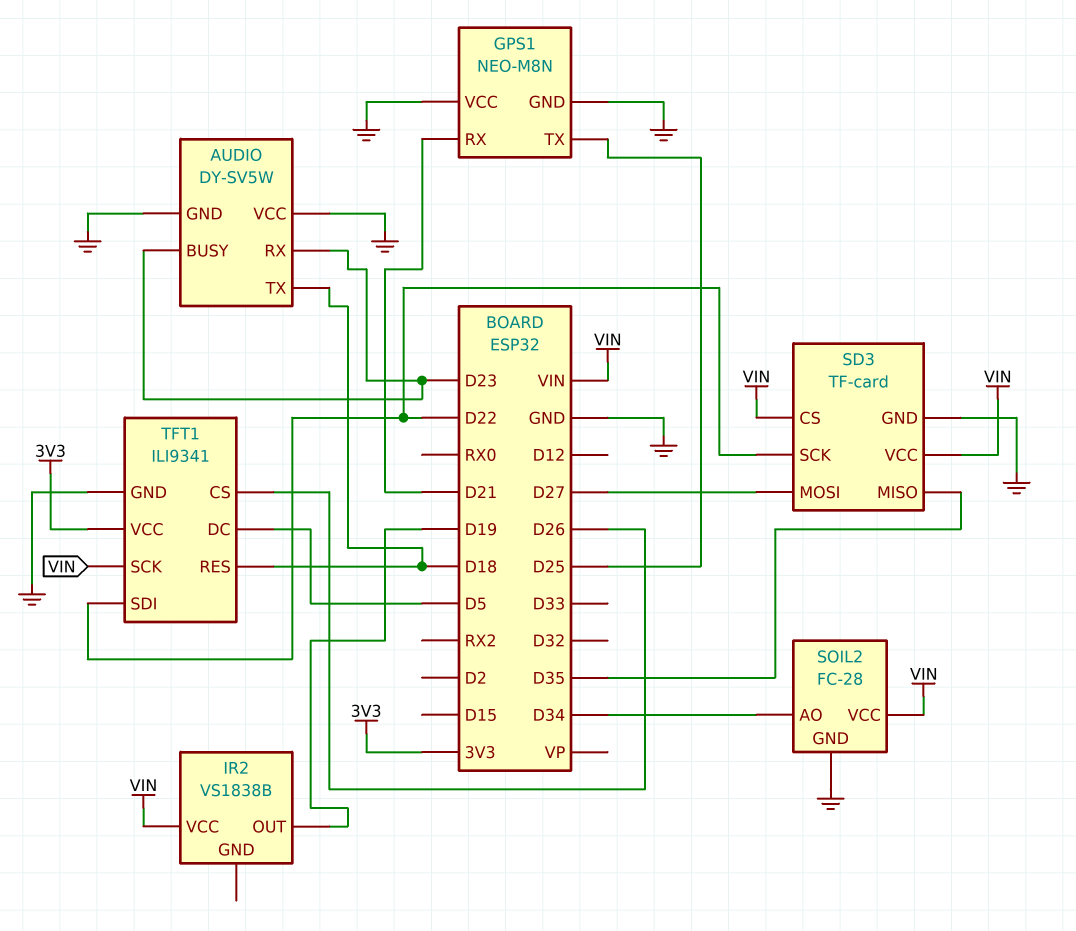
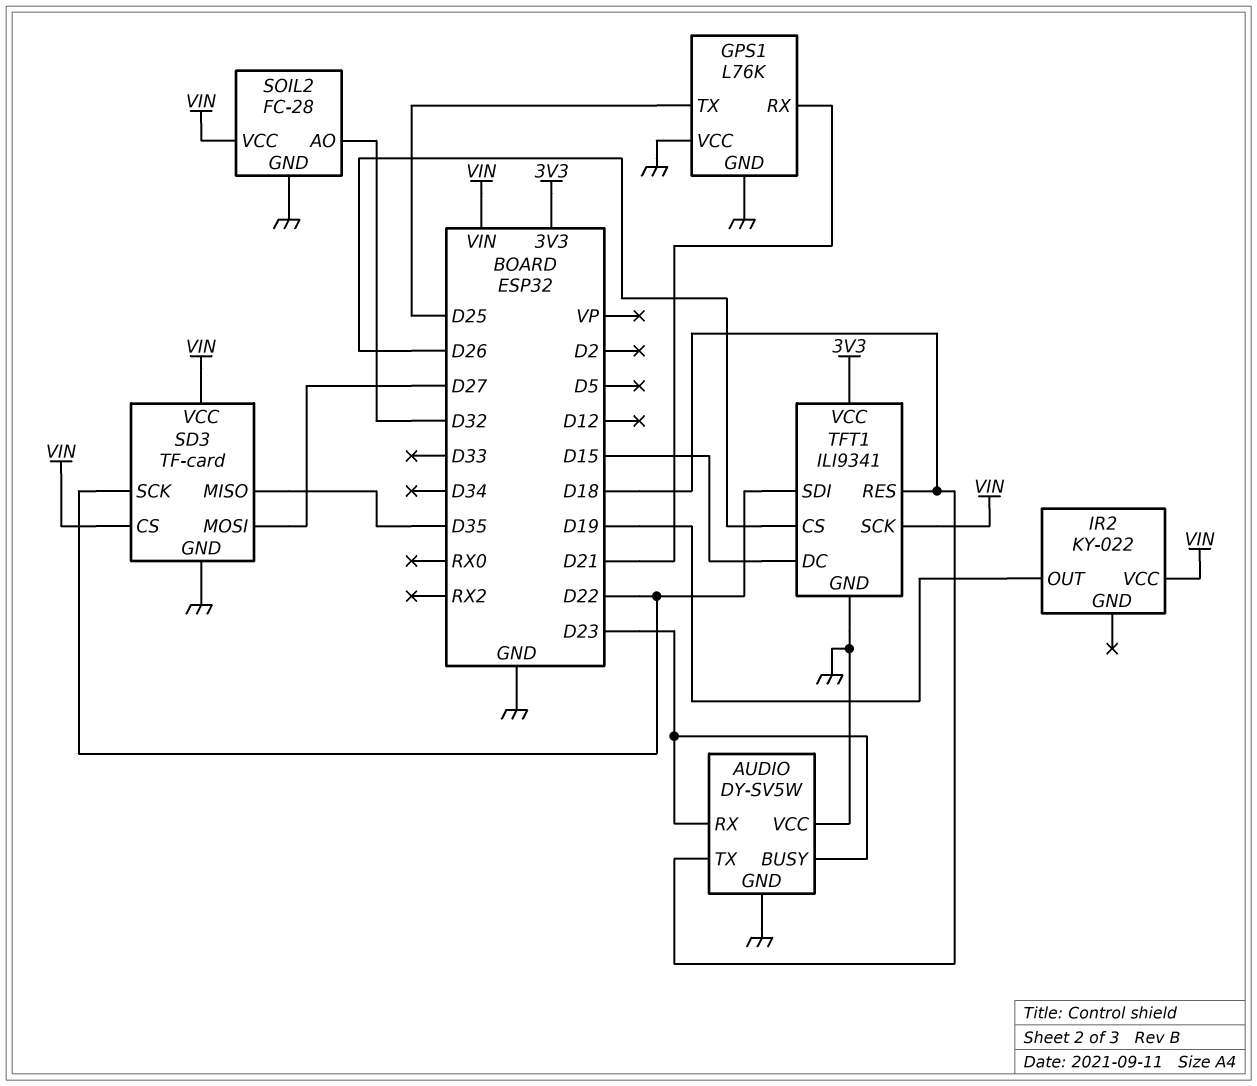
GPS1: NEO-M8N -> L76K
IR2: VS1838B -> KY-022
SOIL2 pin AO: D34 -> D32
TFT1 pin DC: D5 -> D15

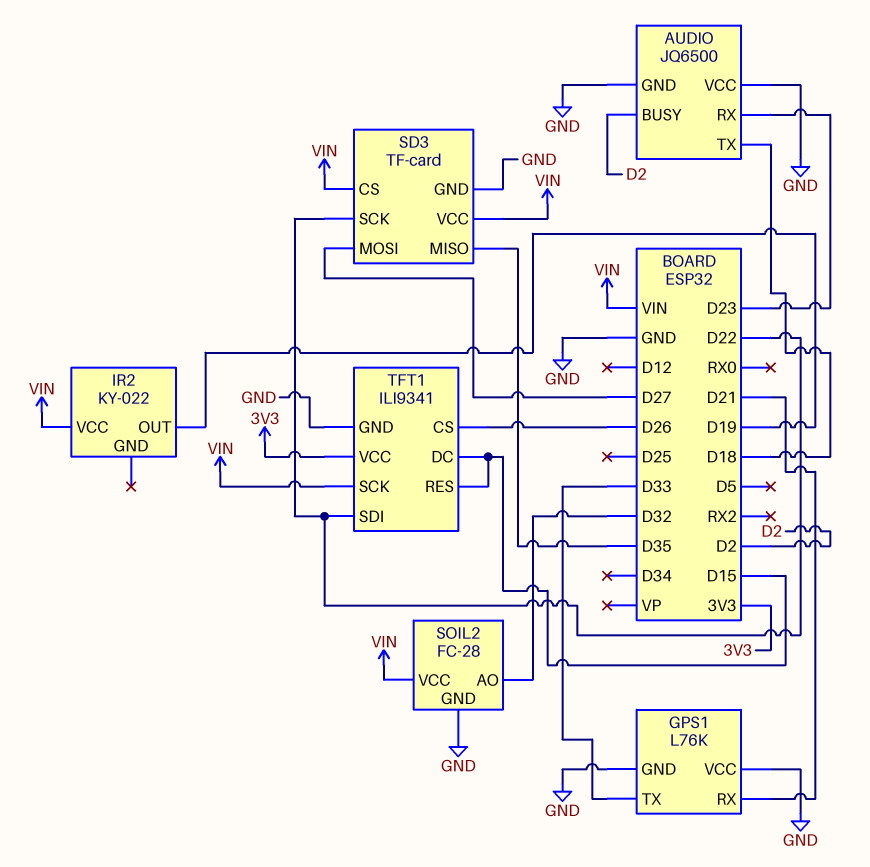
AUDIO: DY-SV5W -> JQ6500
AUDIO pin BUSY: D23 -> D2
GPS1 pin TX: D25 -> D33
TFT1 pin RES: D18 -> D15

